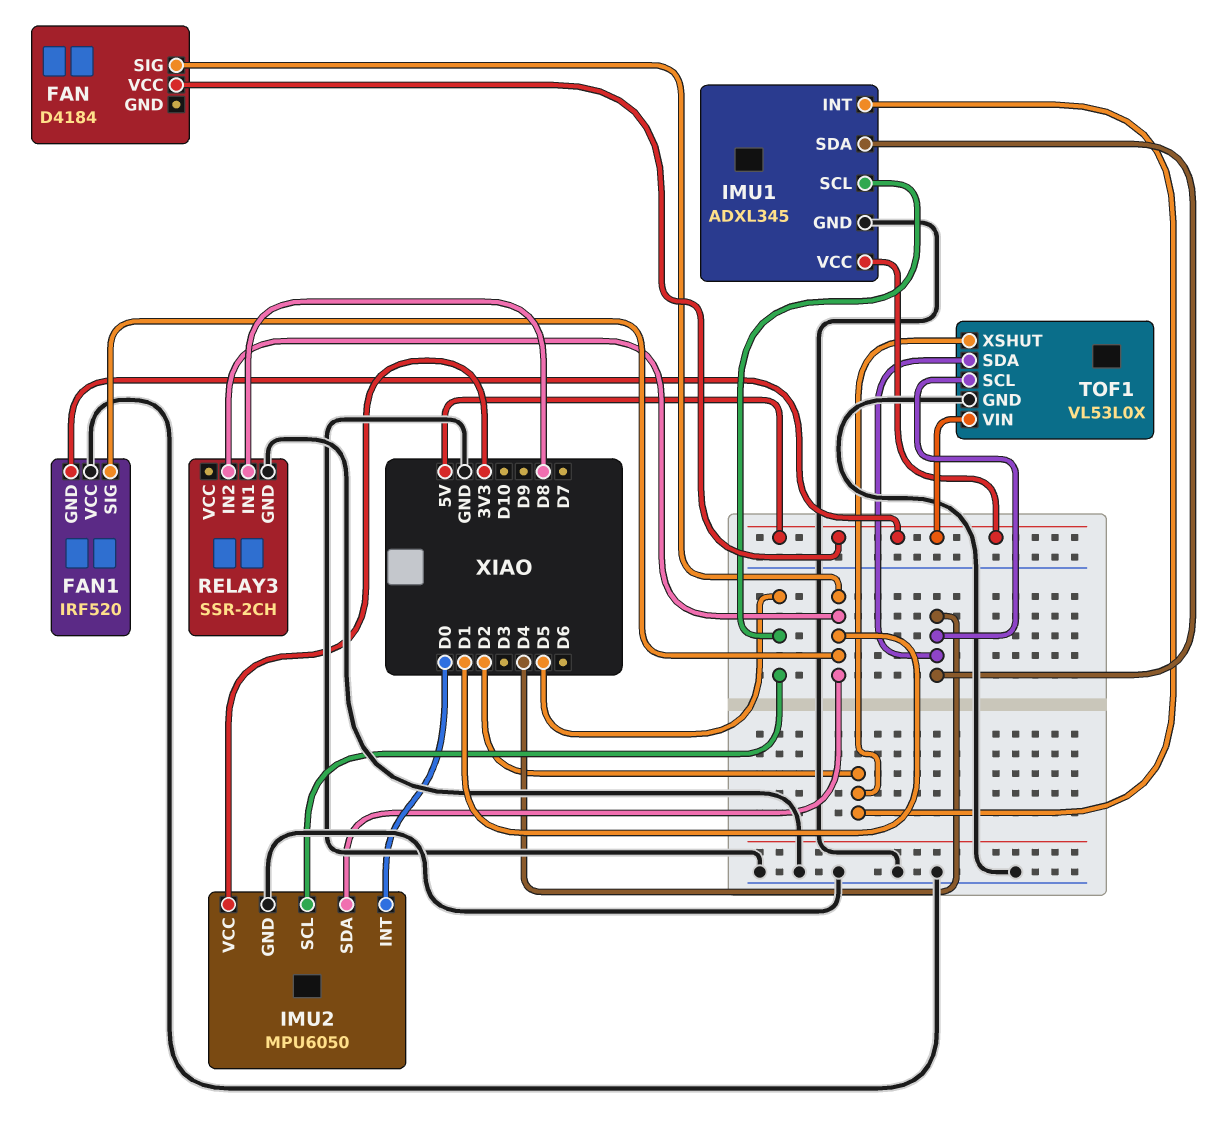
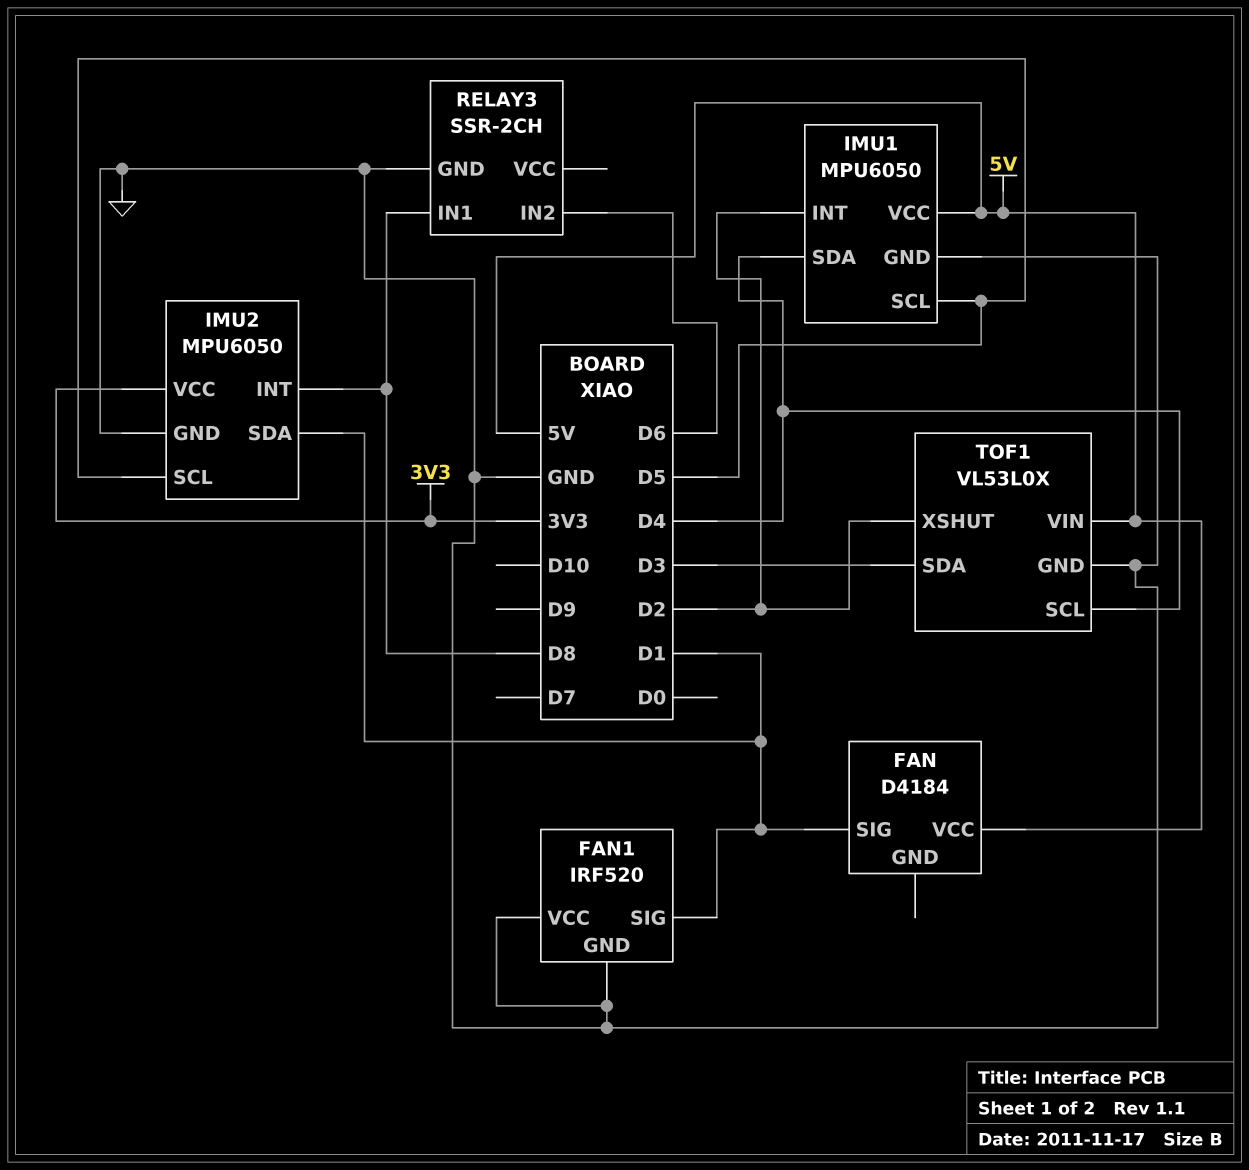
FAN1 pin GND: 5V -> GND
IMU1: ADXL345 -> MPU6050
IMU2 pin INT: D0 -> D8
RELAY3 pin IN2: D1 -> D6
TOF1 pin SDA: D4 -> D3

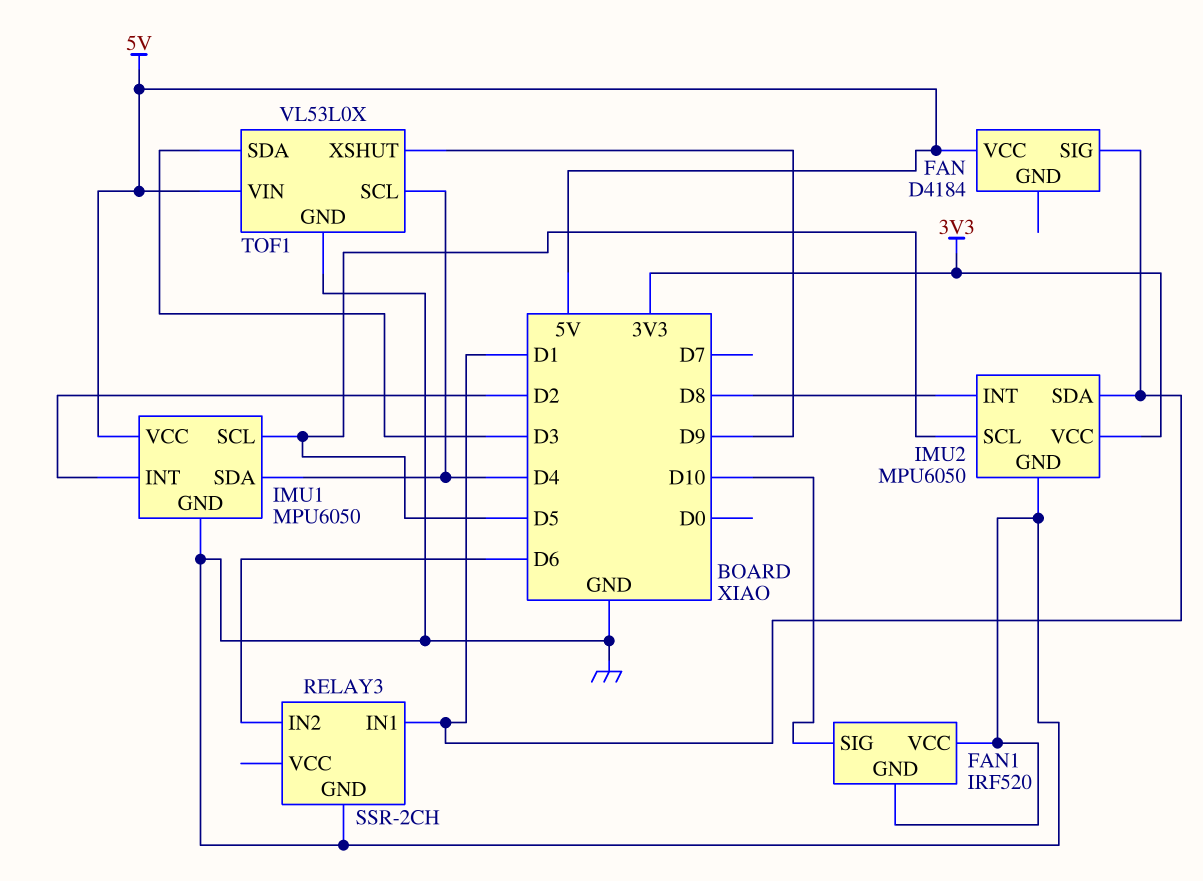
FAN1 pin SIG: D1 -> D10
RELAY3 pin IN1: D8 -> D1
TOF1 pin XSHUT: D2 -> D9

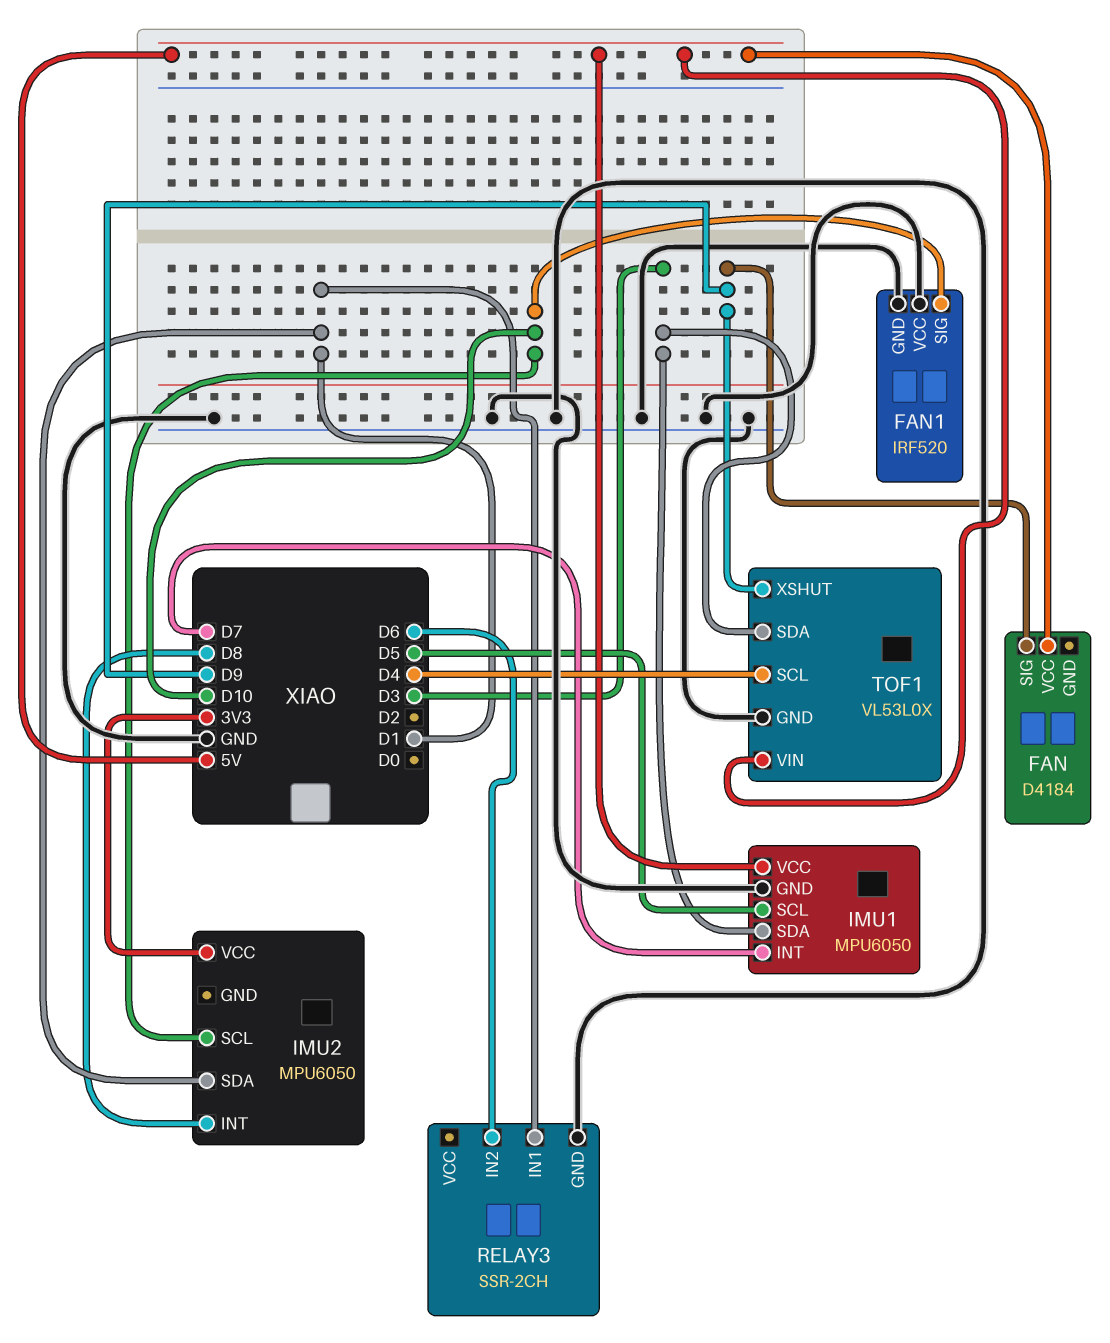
FAN pin SIG: D1 -> D9
IMU1 pin INT: D2 -> D7
IMU1 pin SDA: D4 -> D3
IMU2 pin GND: GND -> none
IMU2 pin SCL: D5 -> D10

